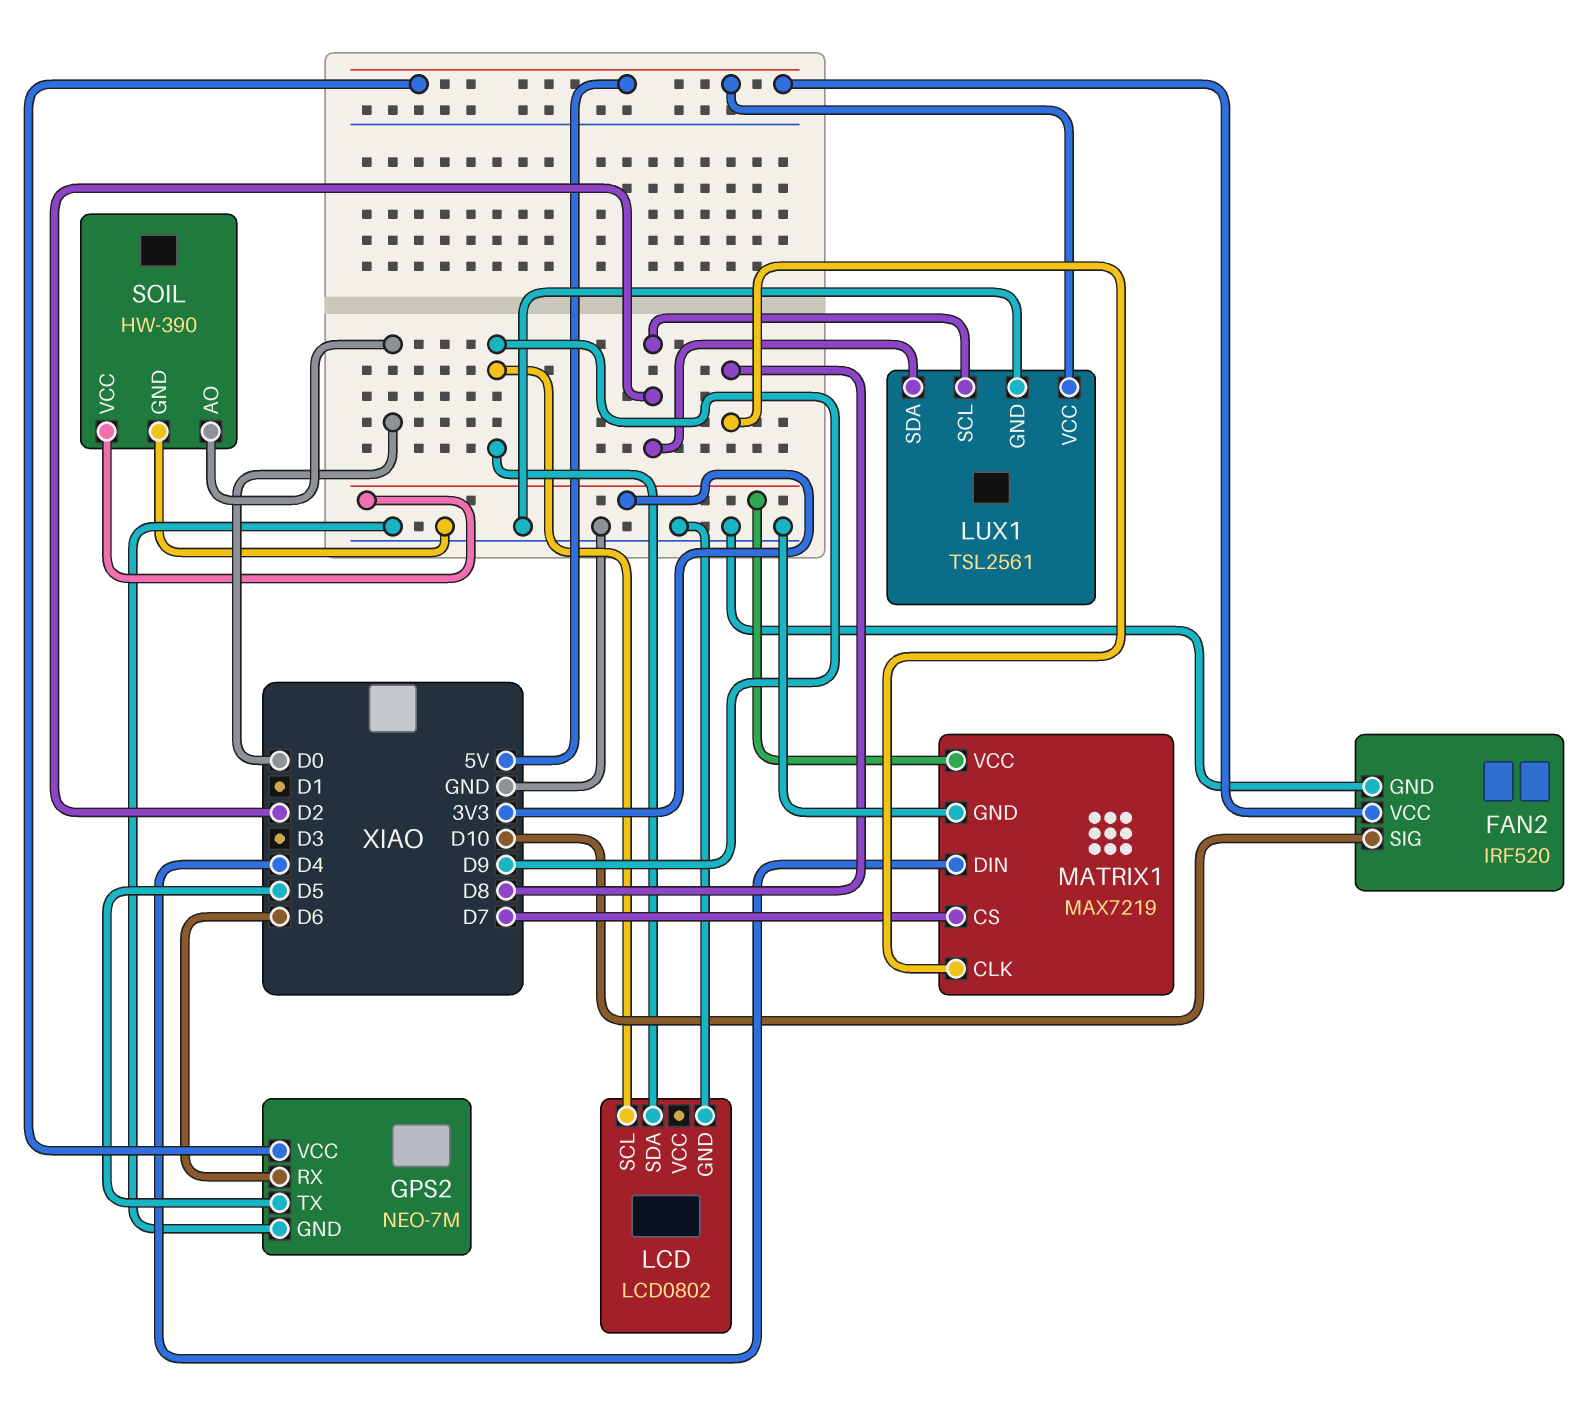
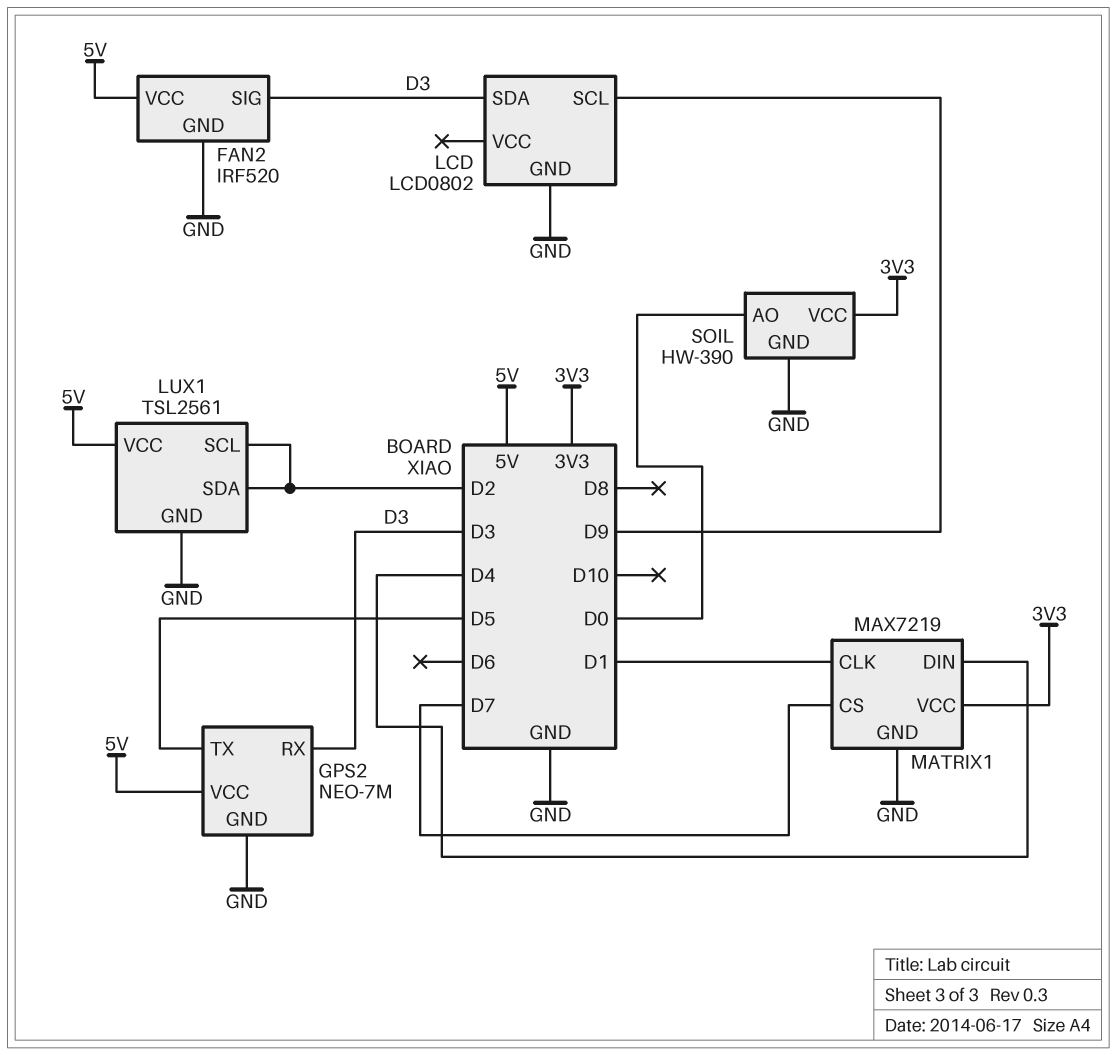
FAN2 pin SIG: D10 -> D3
GPS2 pin RX: D6 -> D3
LCD pin SDA: D9 -> D3
MATRIX1 pin CLK: D8 -> D1

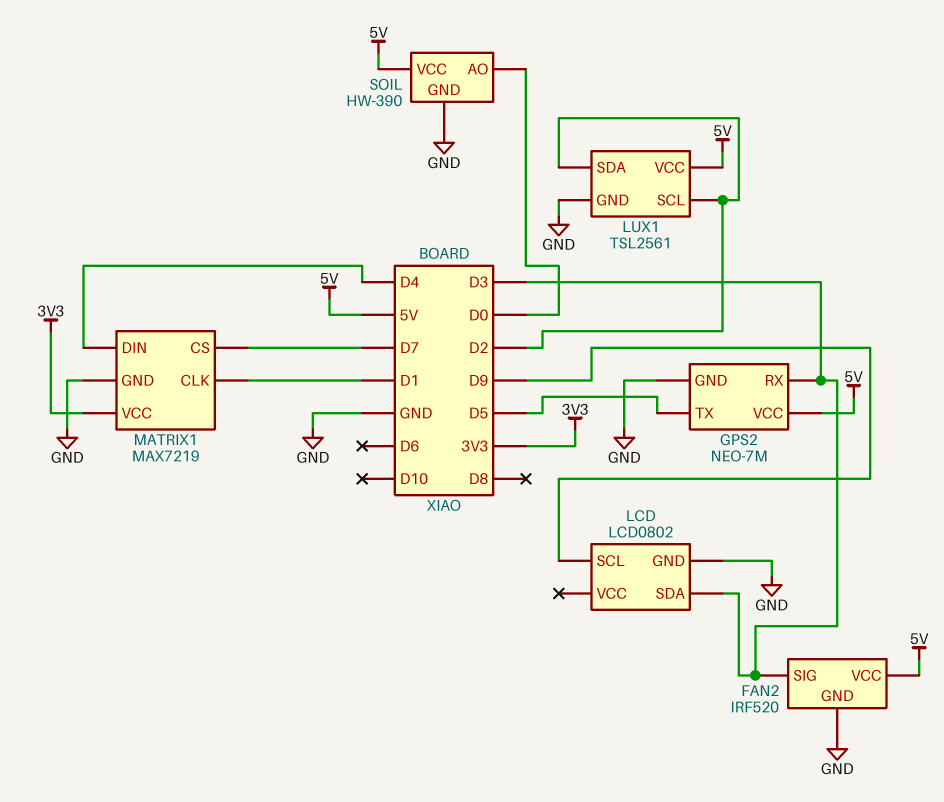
SOIL pin VCC: 3V3 -> 5V

